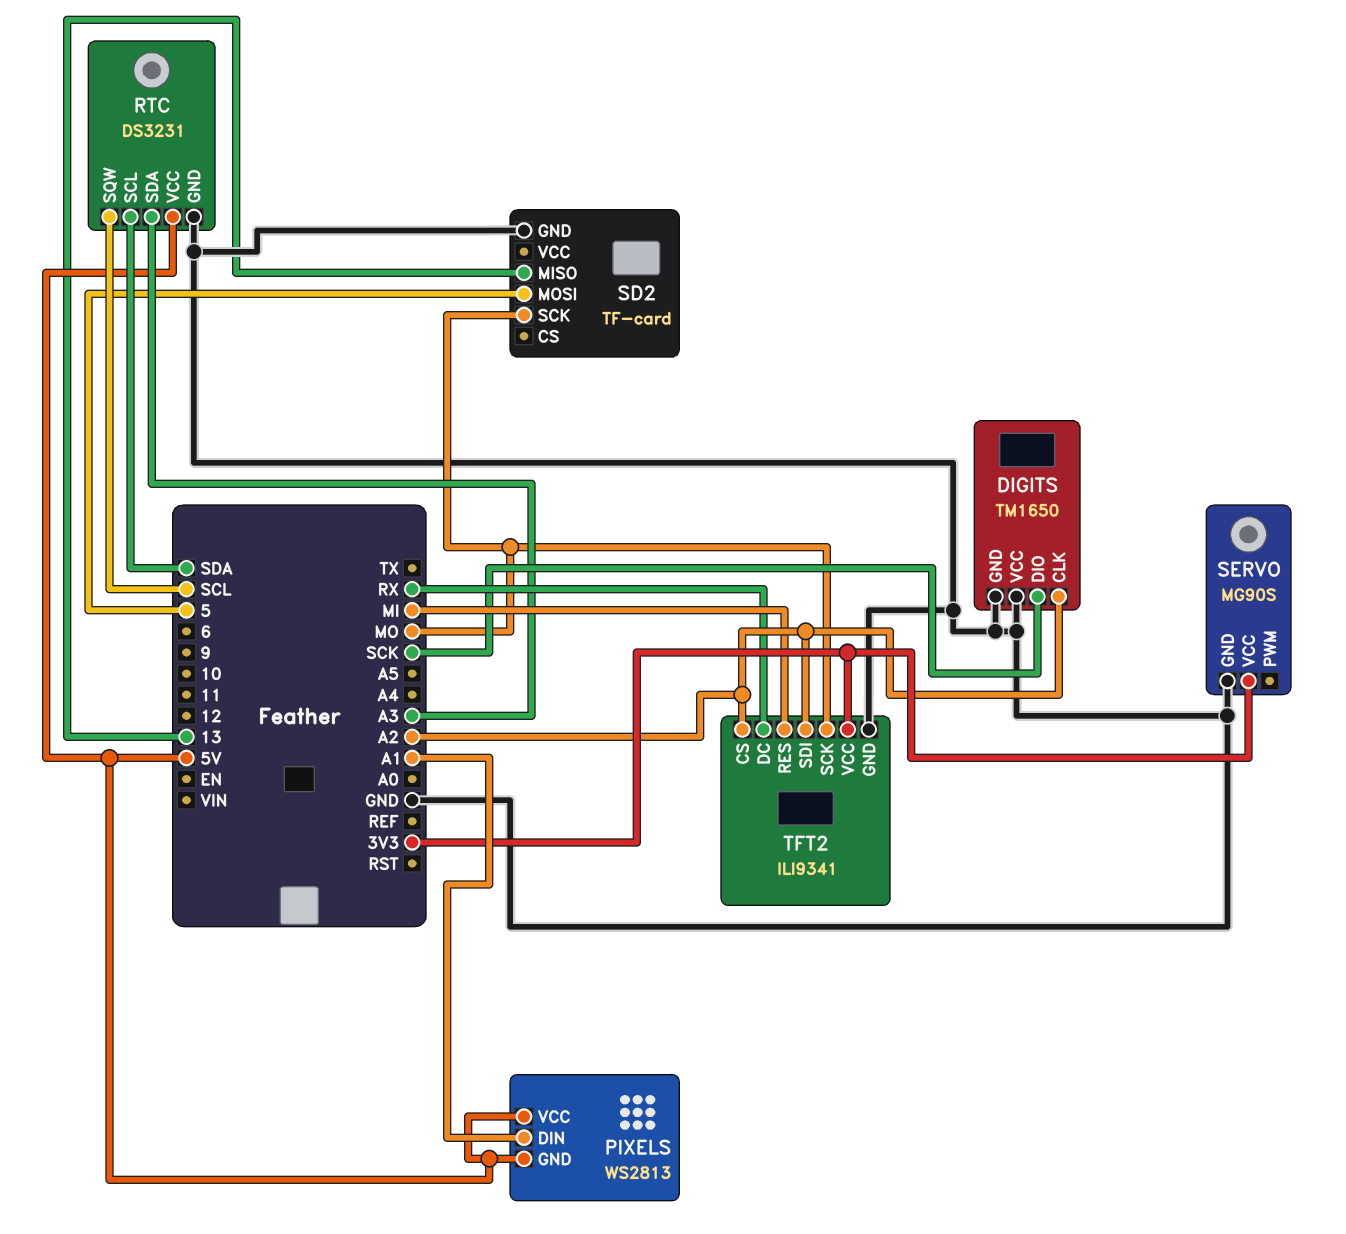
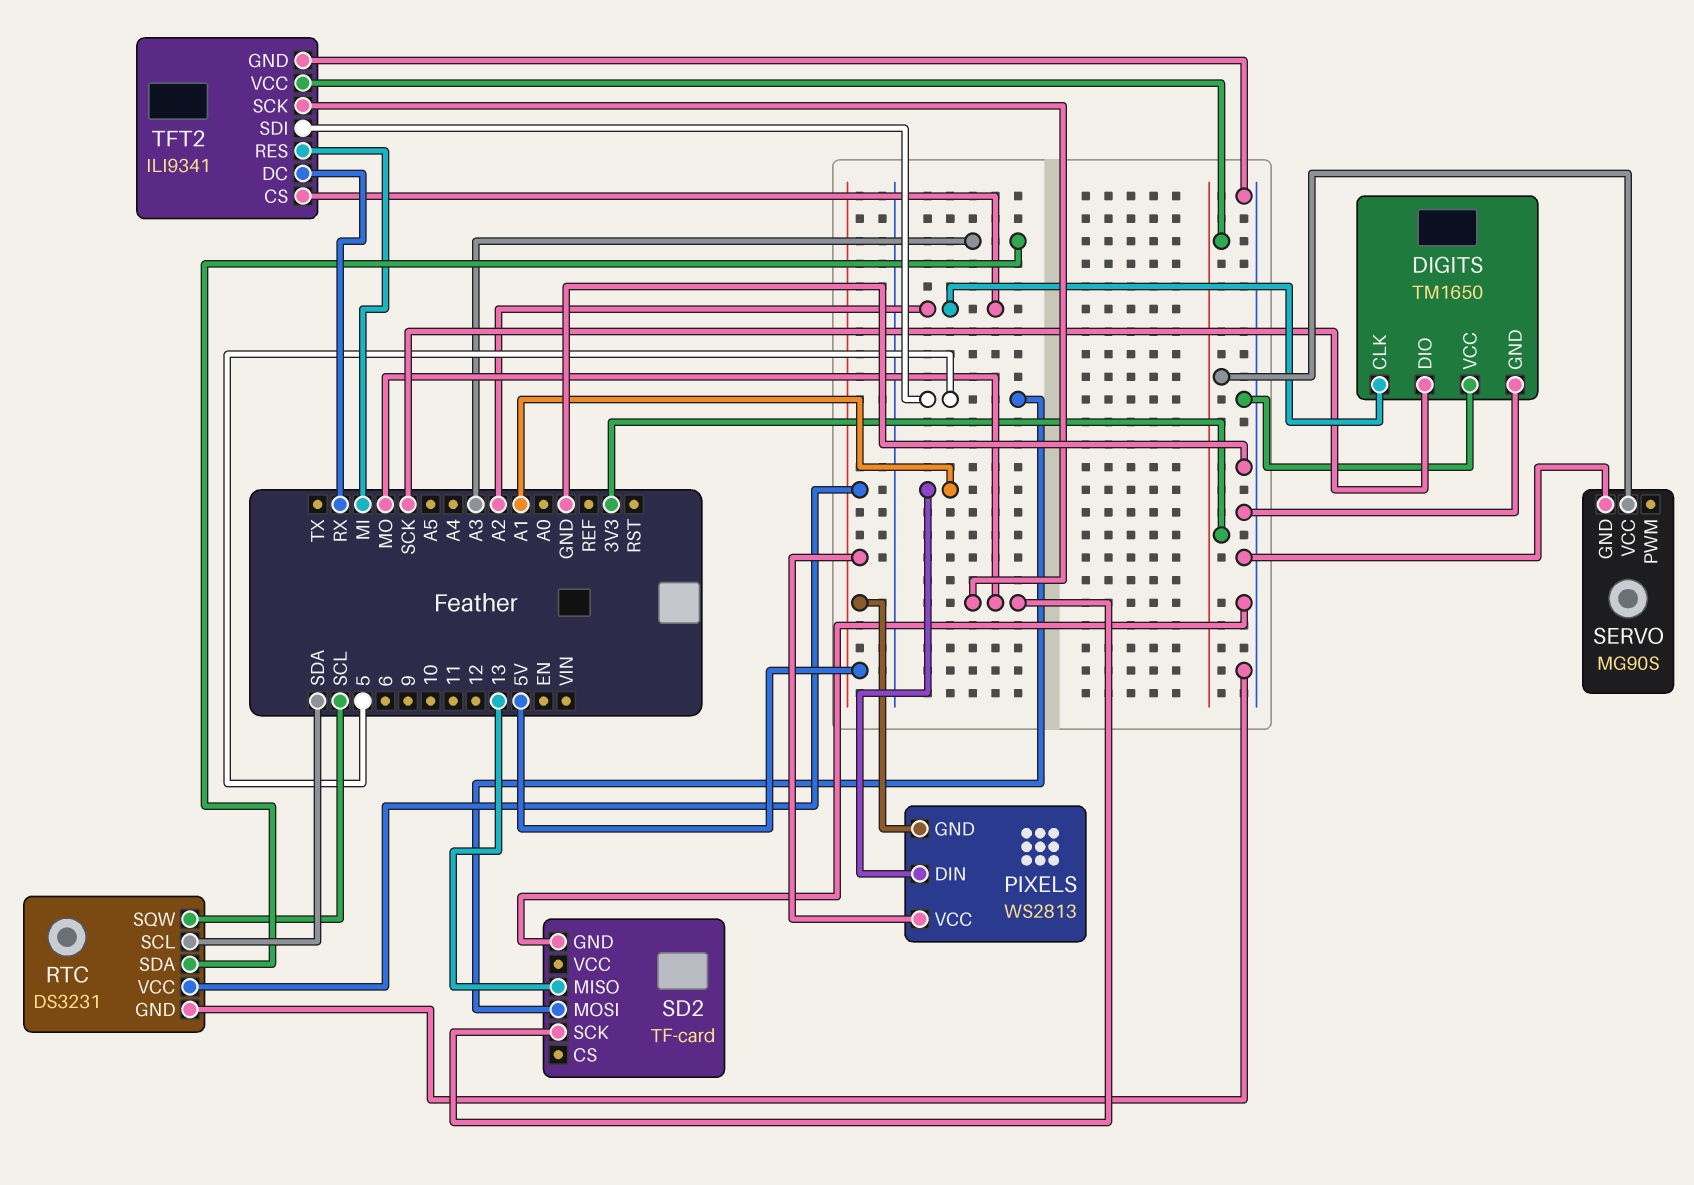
TFT2 pin SDI: A2 -> 5

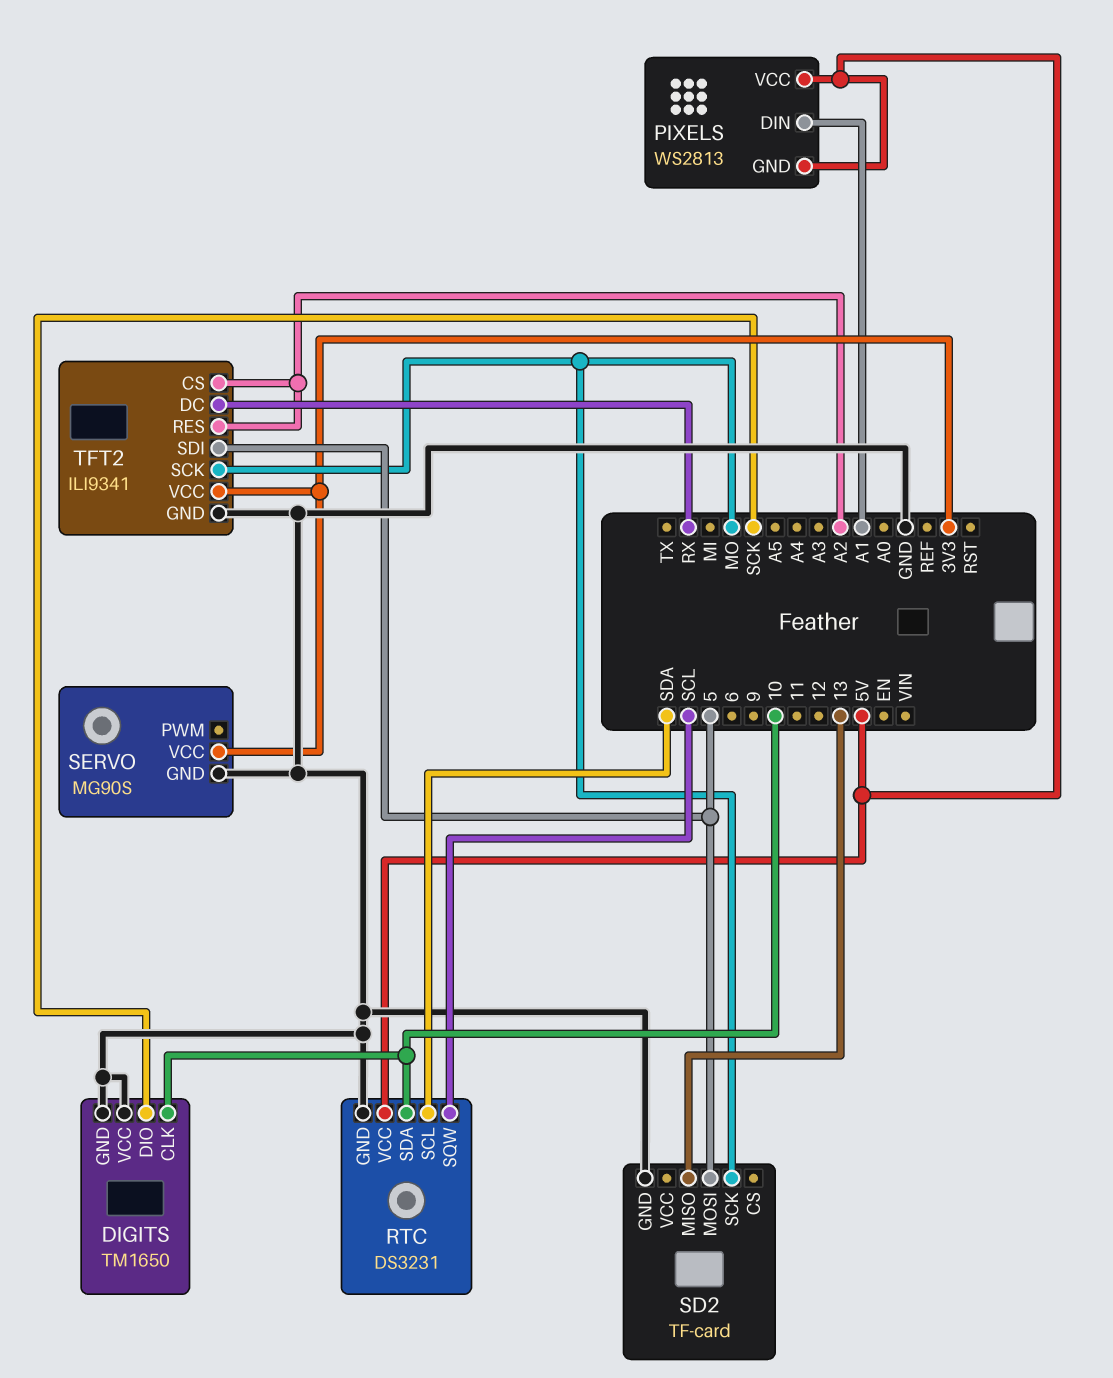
DIGITS pin CLK: A2 -> 10
RTC pin SDA: A3 -> 10
TFT2 pin RES: MI -> A2

